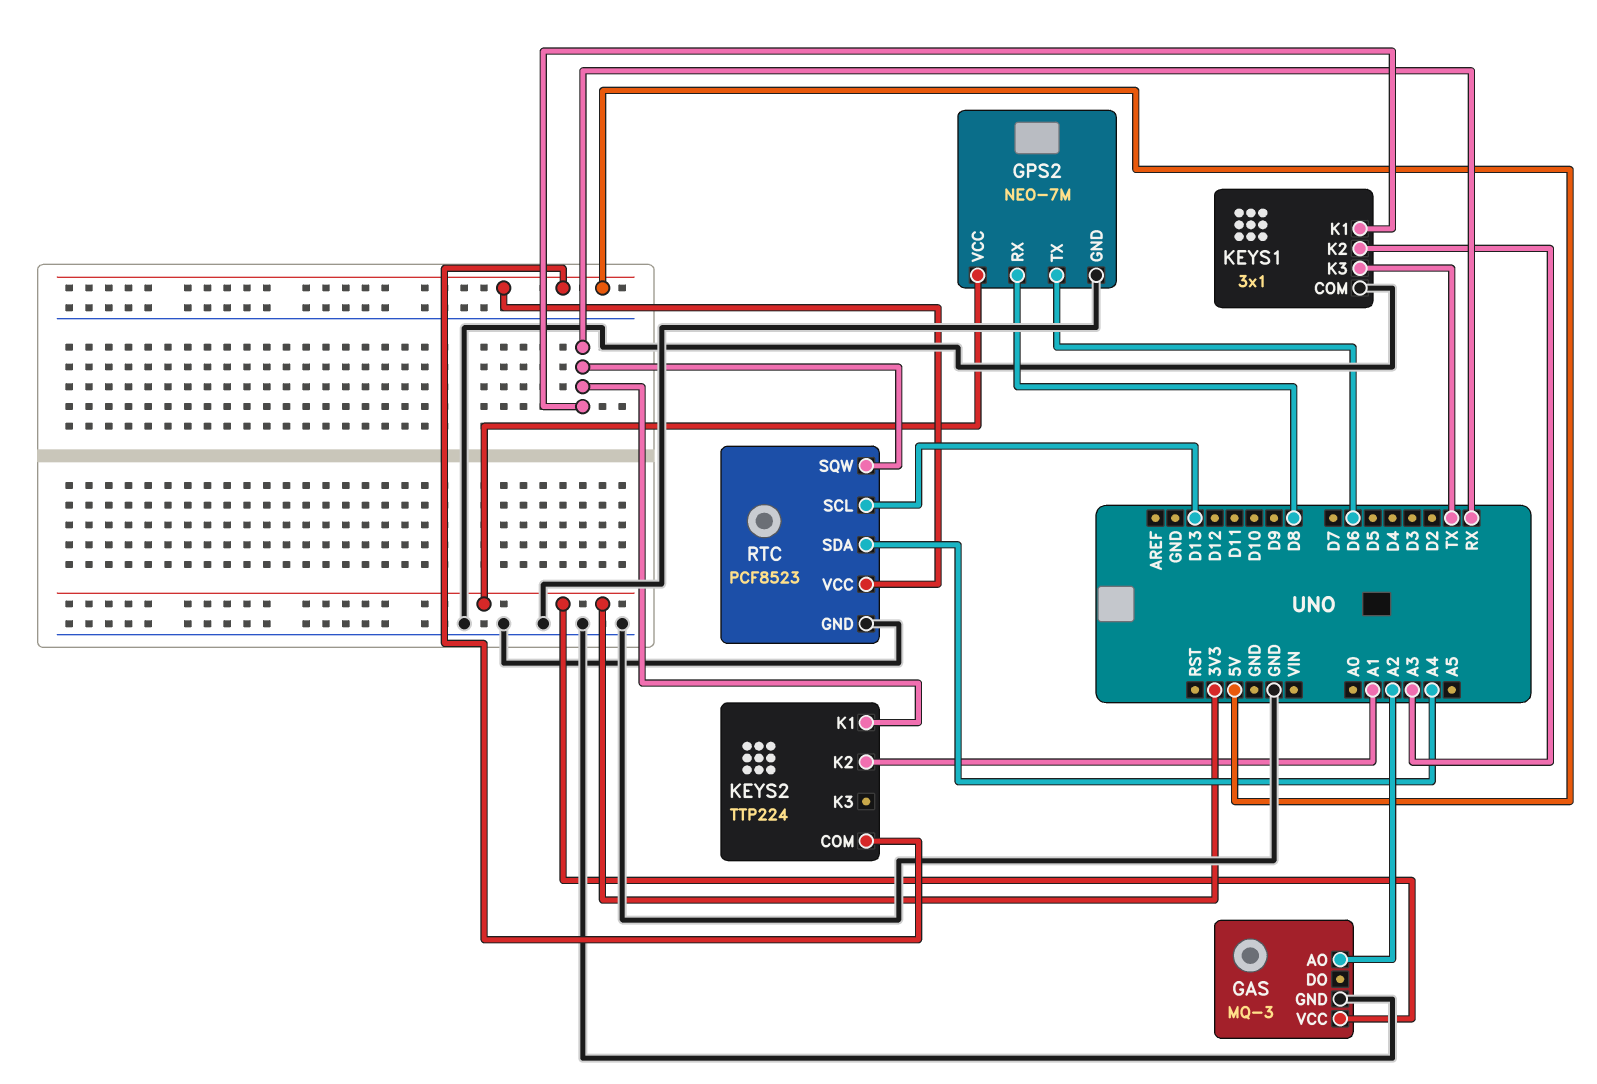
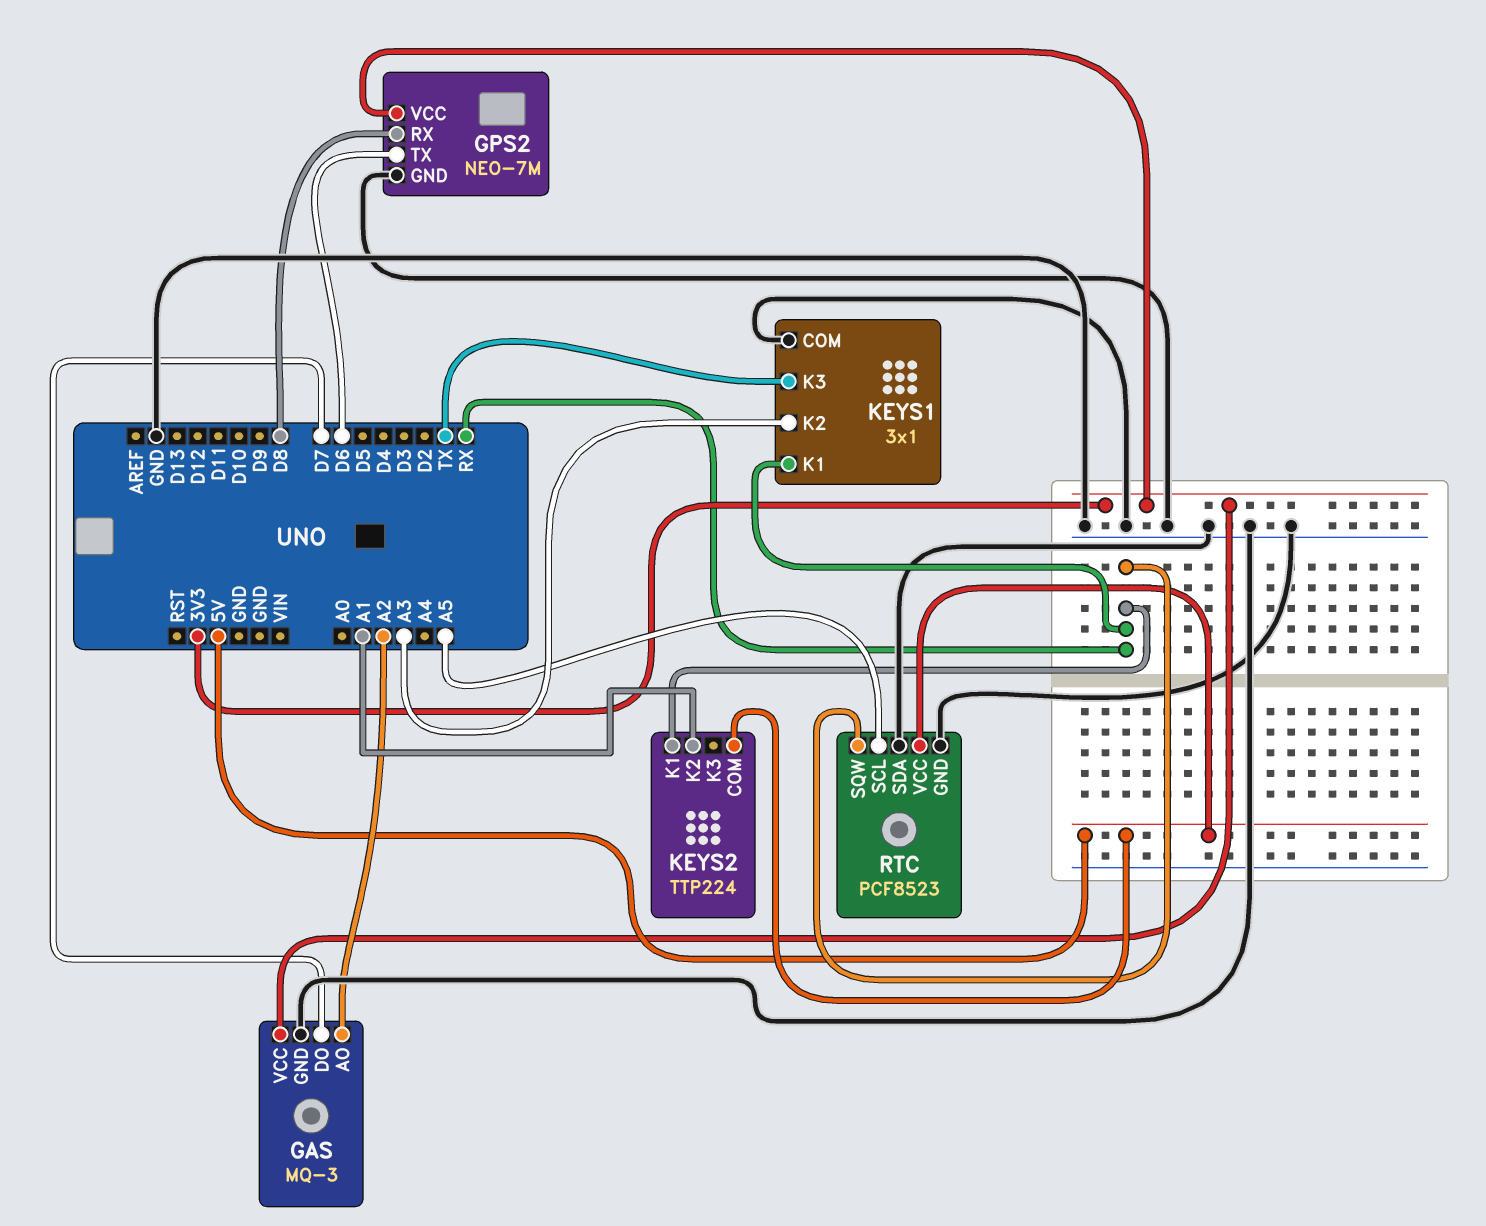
GAS pin DO: none -> D7
RTC pin SCL: D13 -> A5
RTC pin SDA: A4 -> GND

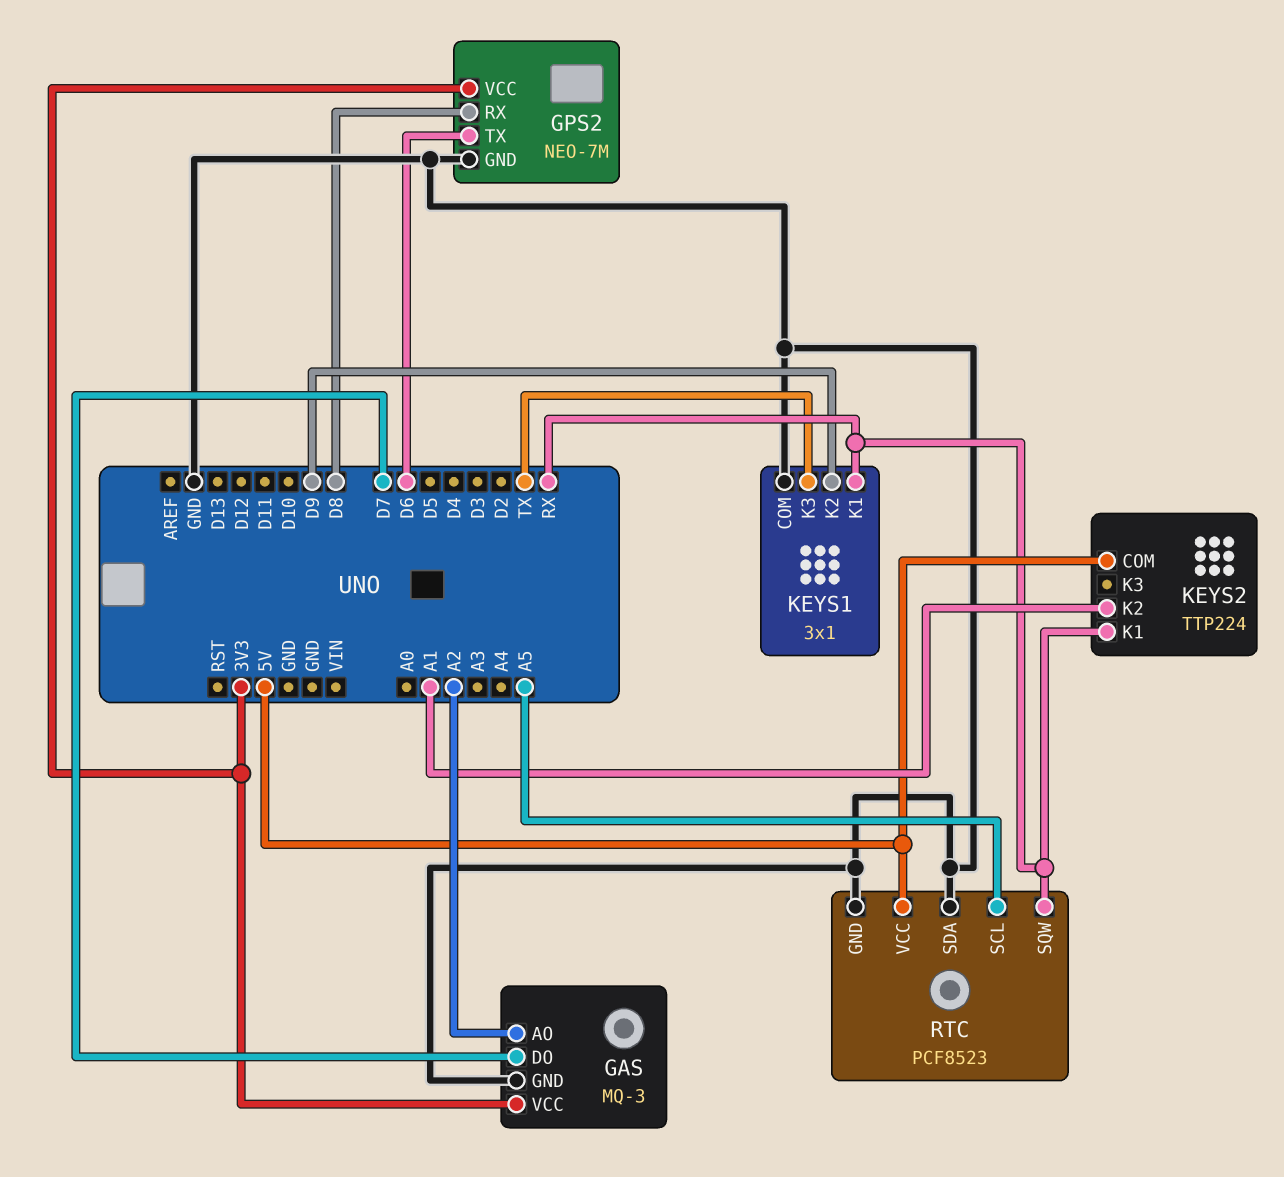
KEYS1 pin K2: A3 -> D9

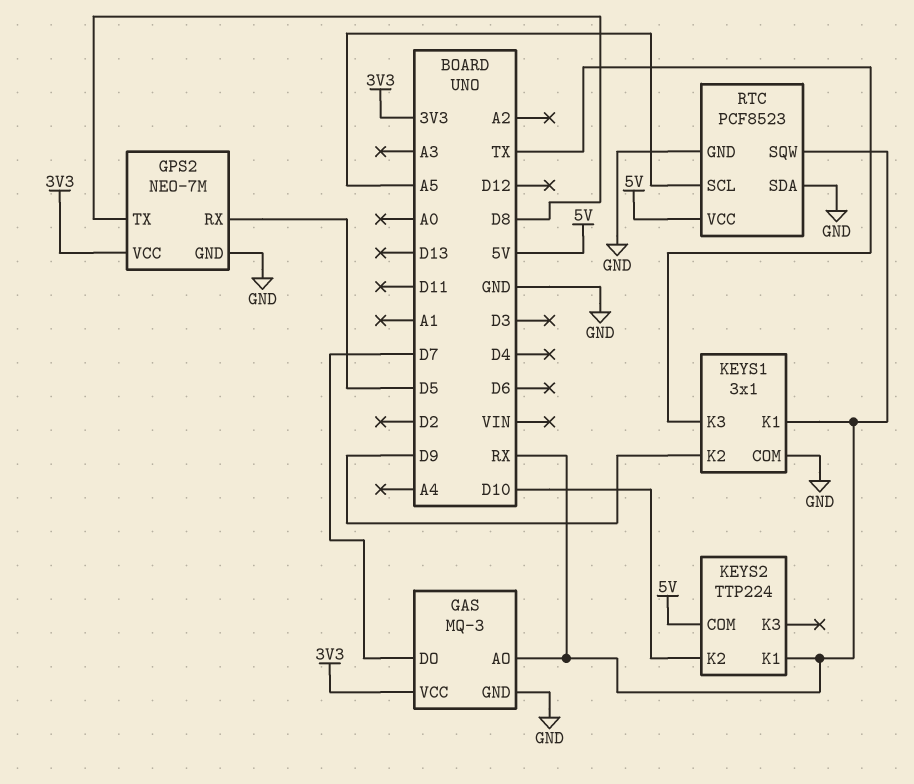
GAS pin AO: A2 -> RX
GPS2 pin RX: D8 -> D5
GPS2 pin TX: D6 -> D8
KEYS2 pin K2: A1 -> D10

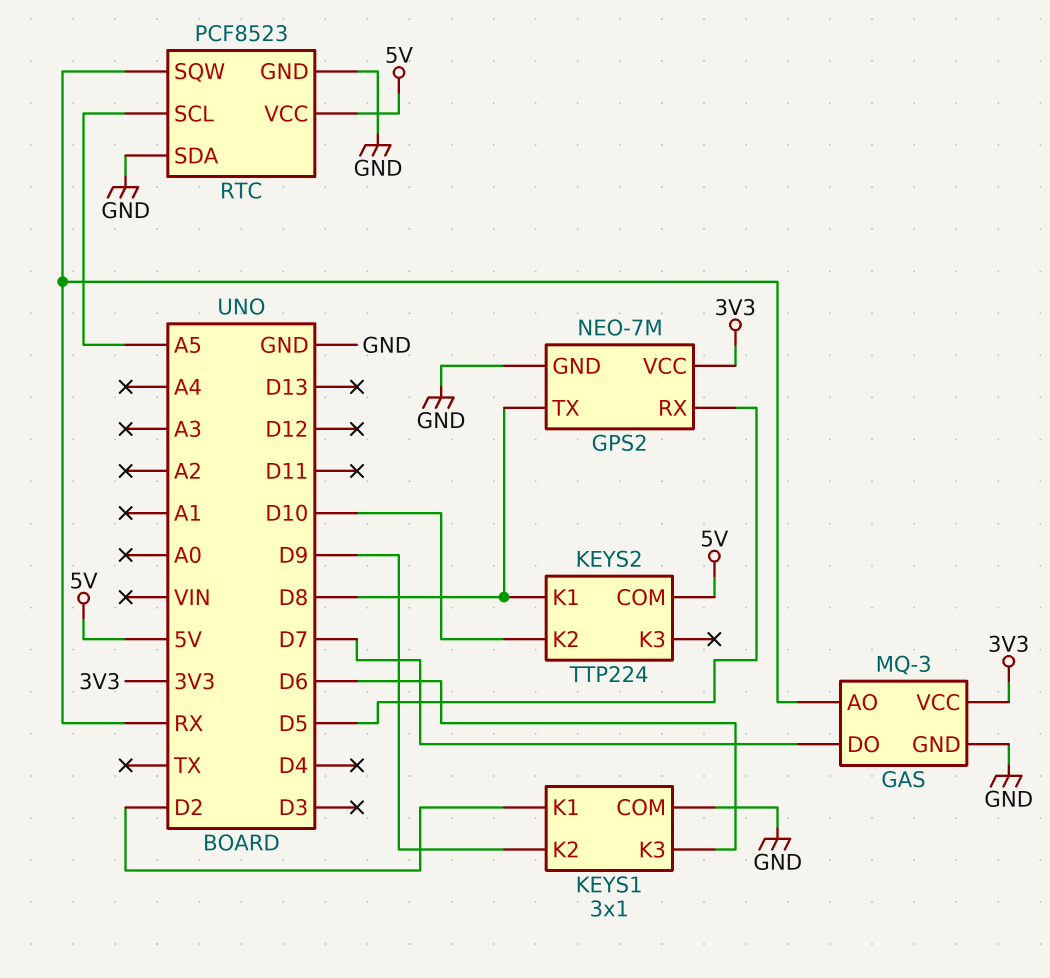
KEYS1 pin K1: RX -> D2
KEYS1 pin K3: TX -> D6
KEYS2 pin K1: RX -> D8

